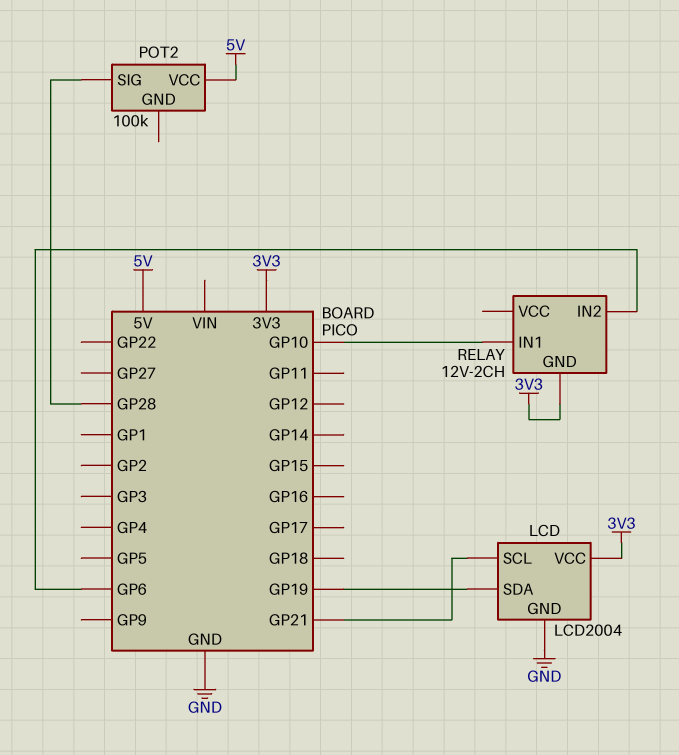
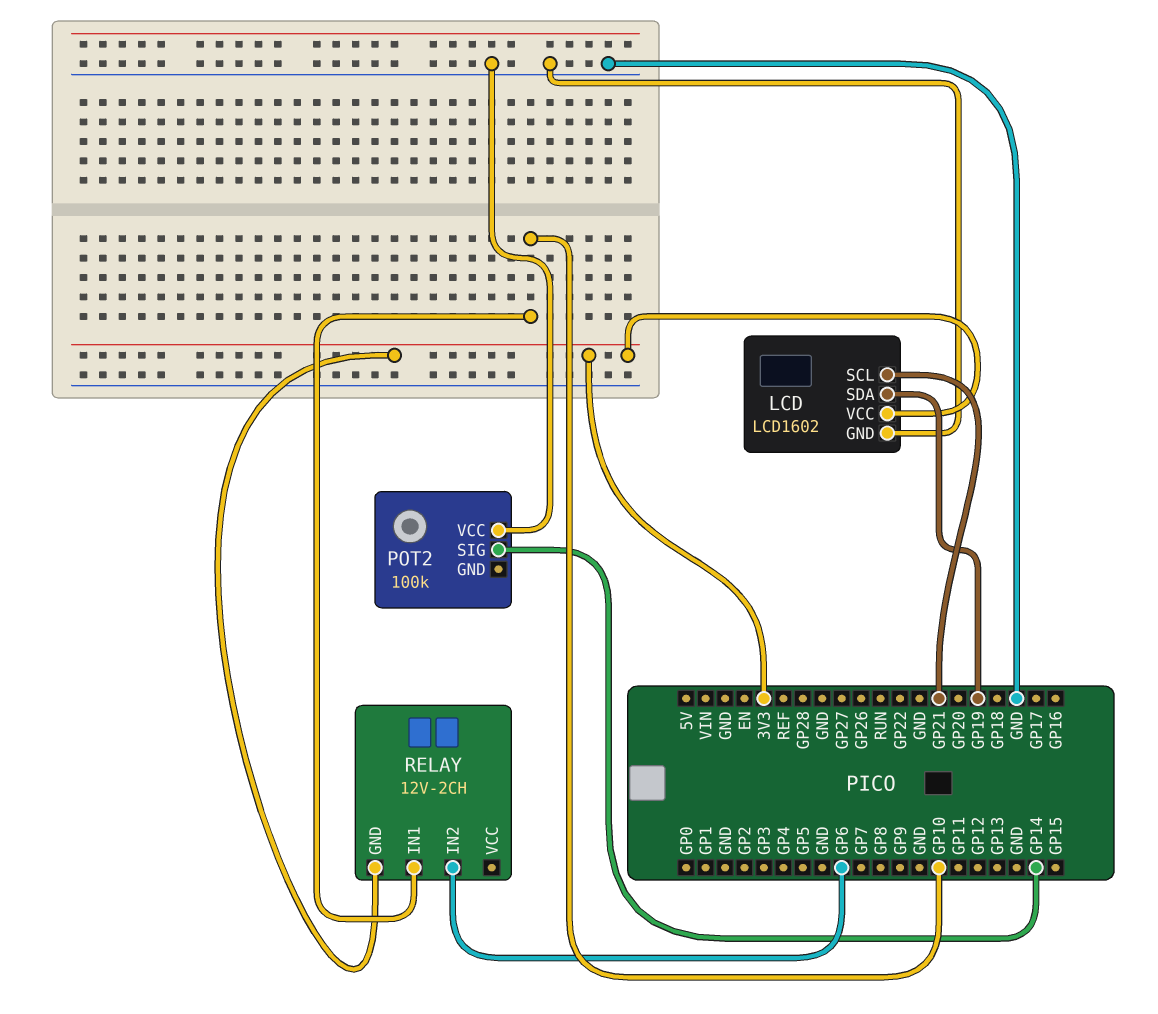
LCD: LCD2004 -> LCD1602
POT2 pin SIG: GP28 -> GP14
POT2 pin VCC: 5V -> GND

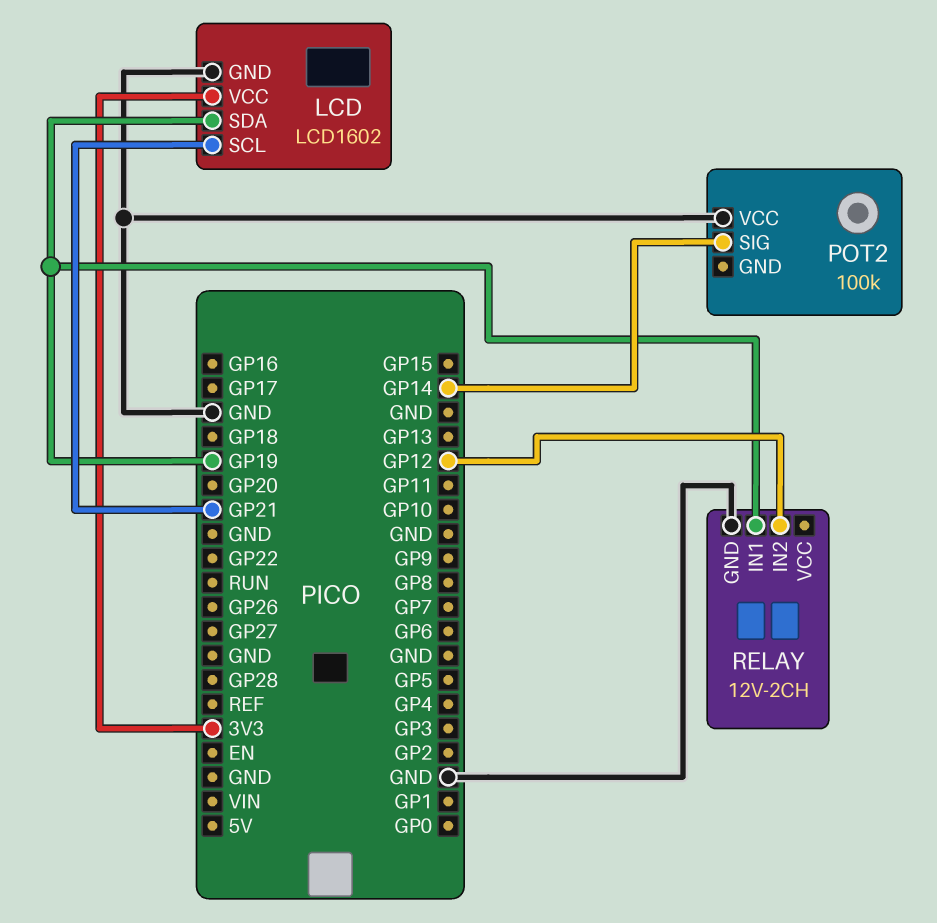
RELAY pin GND: 3V3 -> GND
RELAY pin IN1: GP10 -> GP19
RELAY pin IN2: GP6 -> GP12

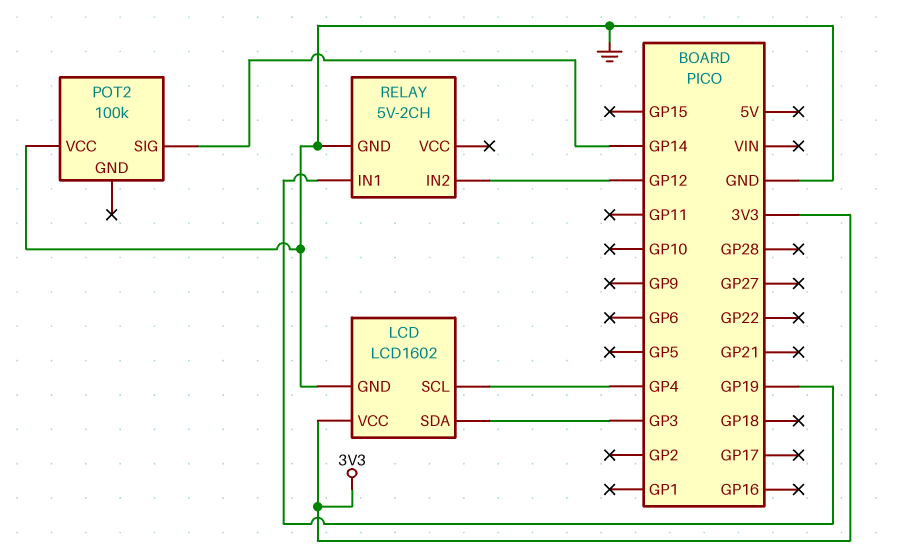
LCD pin SCL: GP21 -> GP4
LCD pin SDA: GP19 -> GP3
RELAY: 12V-2CH -> 5V-2CH

